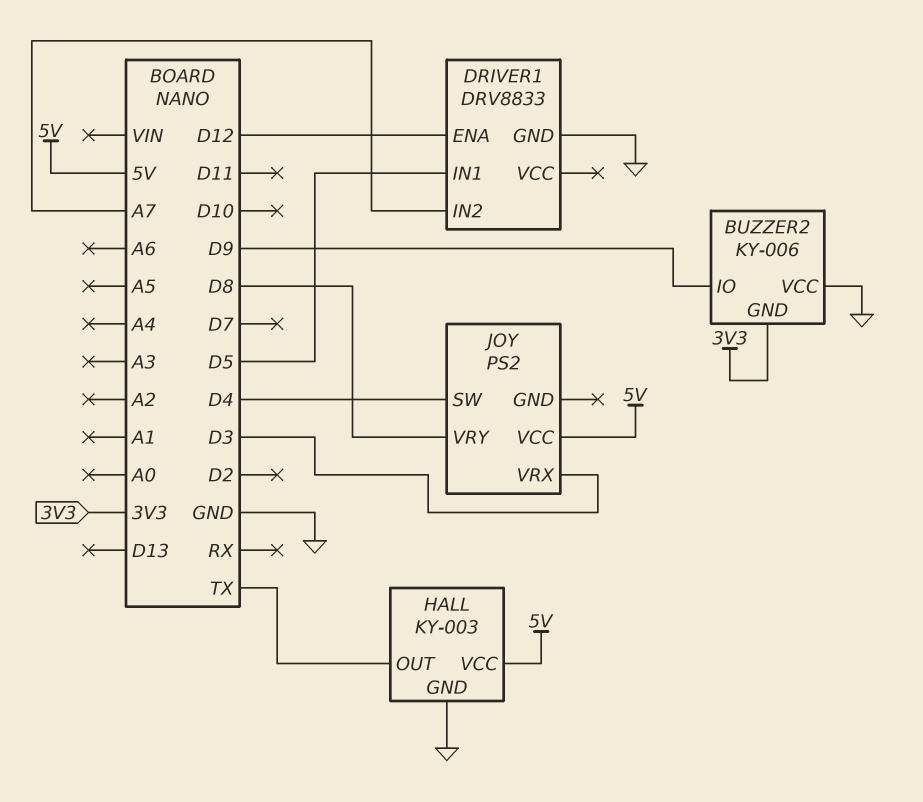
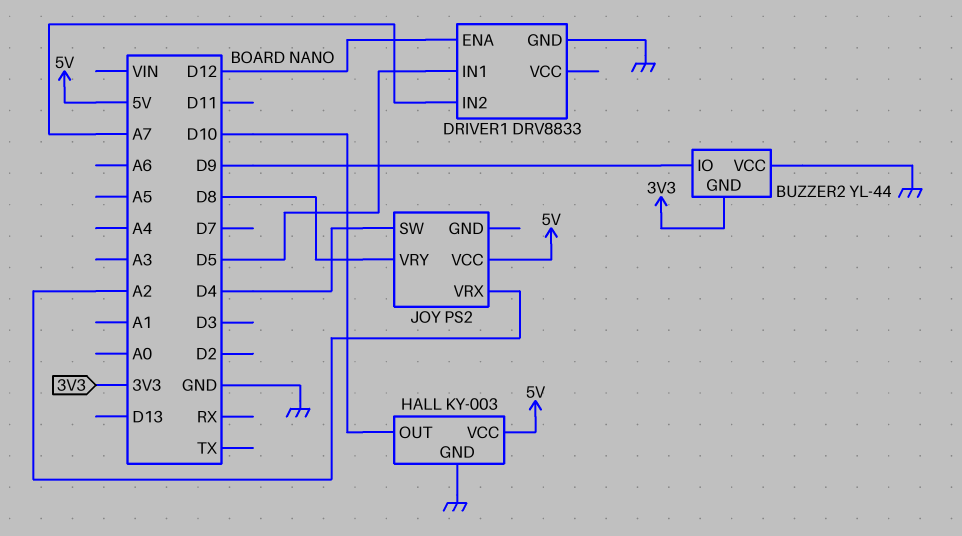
BUZZER2: KY-006 -> YL-44
HALL pin OUT: TX -> D10
JOY pin VRX: D3 -> A2

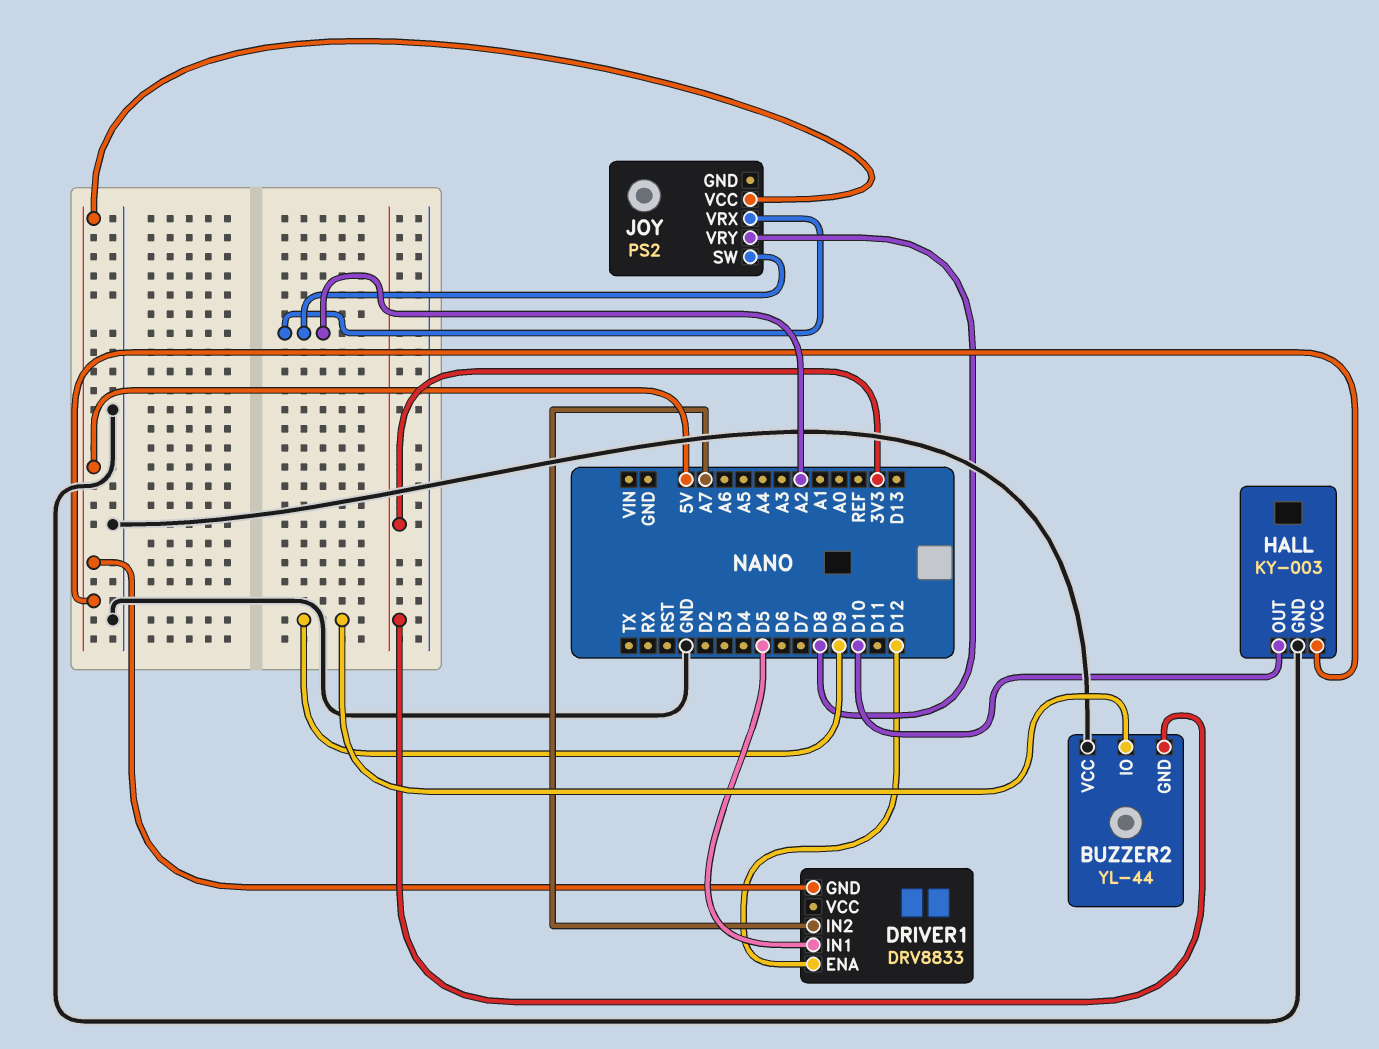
DRIVER1 pin GND: GND -> 5V
JOY pin SW: D4 -> A2

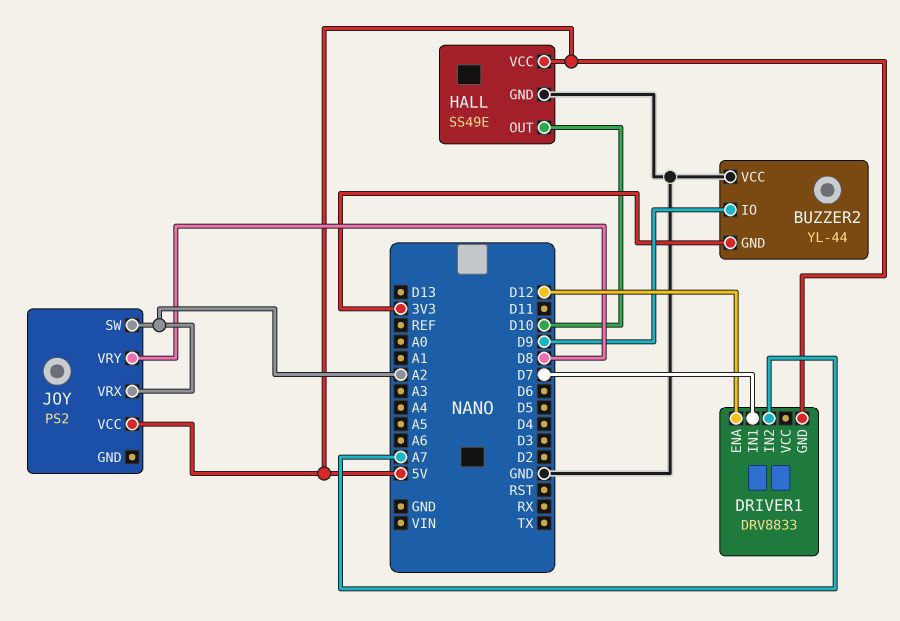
DRIVER1 pin IN1: D5 -> D7
HALL: KY-003 -> SS49E

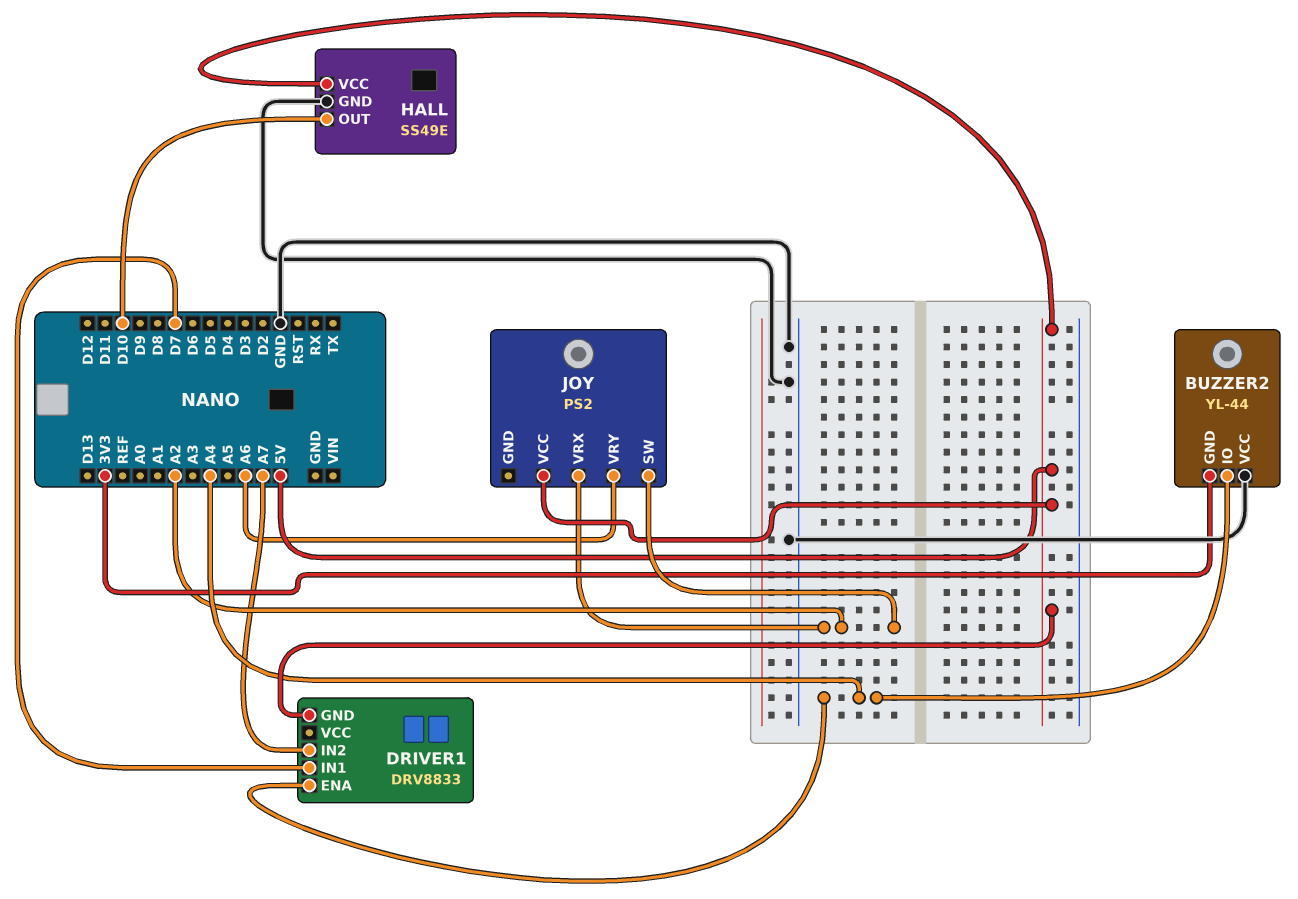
BUZZER2 pin IO: D9 -> A4
DRIVER1 pin ENA: D12 -> A4
JOY pin VRY: D8 -> A6

